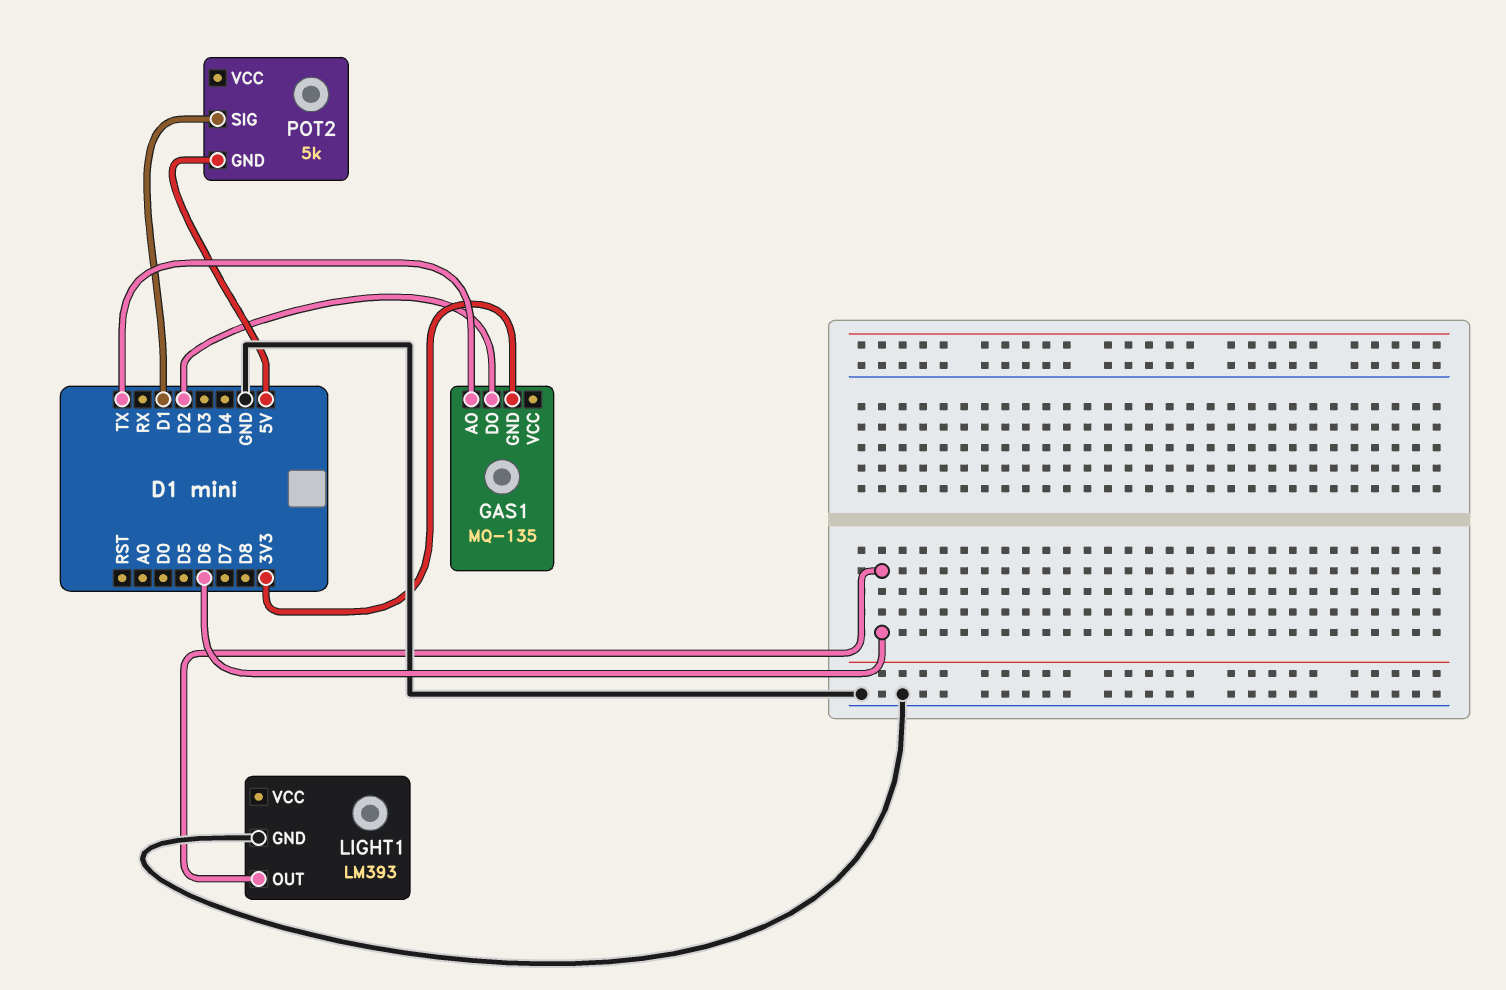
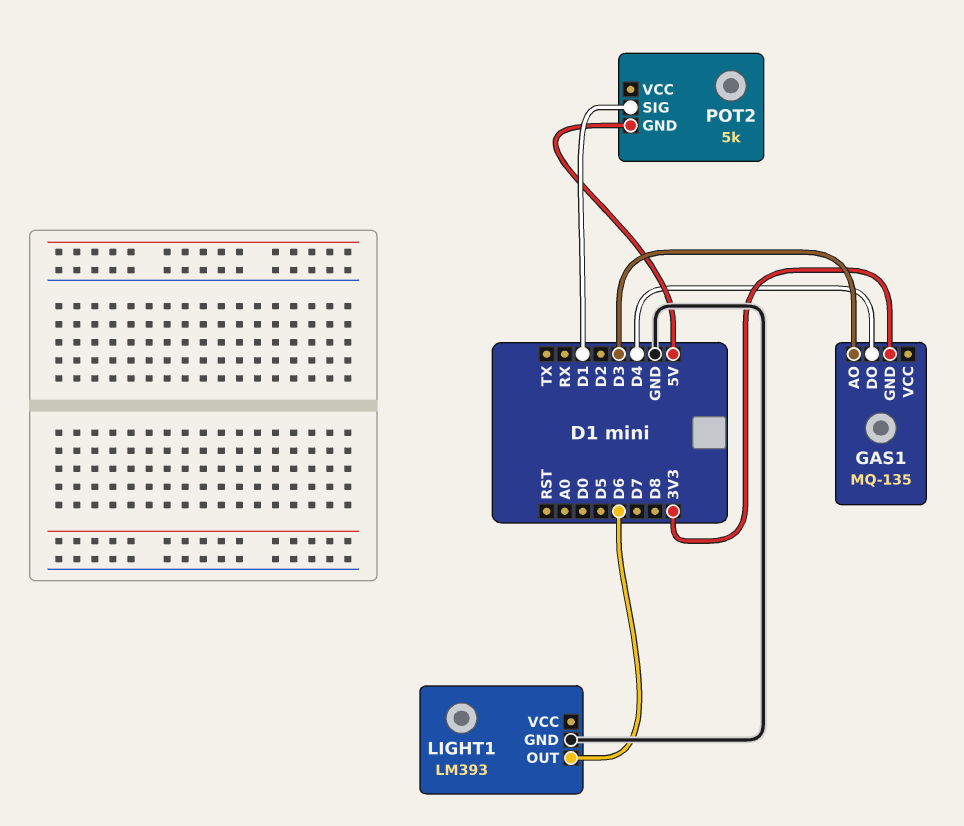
GAS1 pin AO: TX -> D3
GAS1 pin DO: D2 -> D4

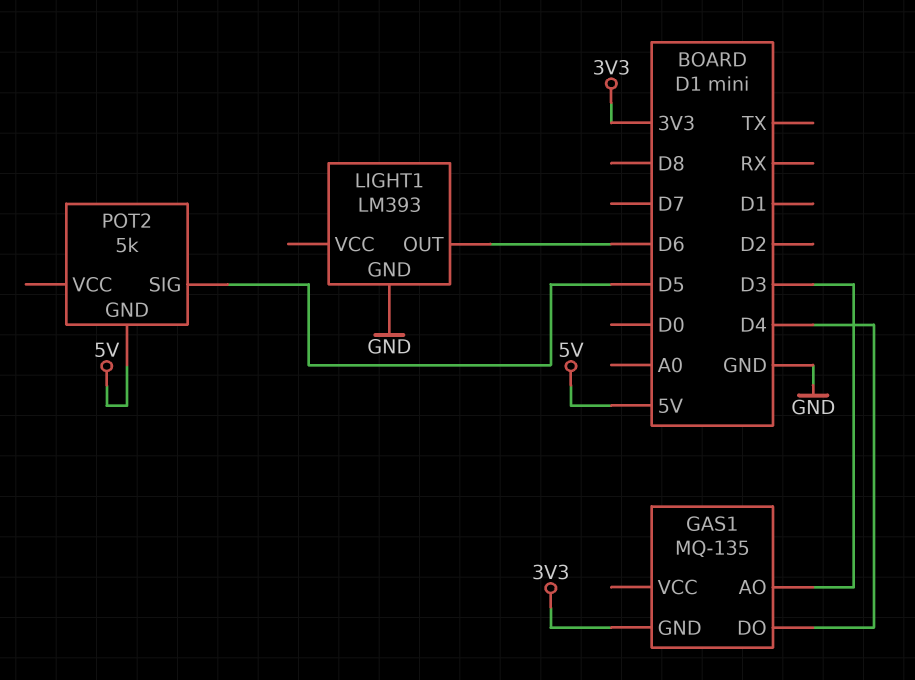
POT2 pin SIG: D1 -> D5

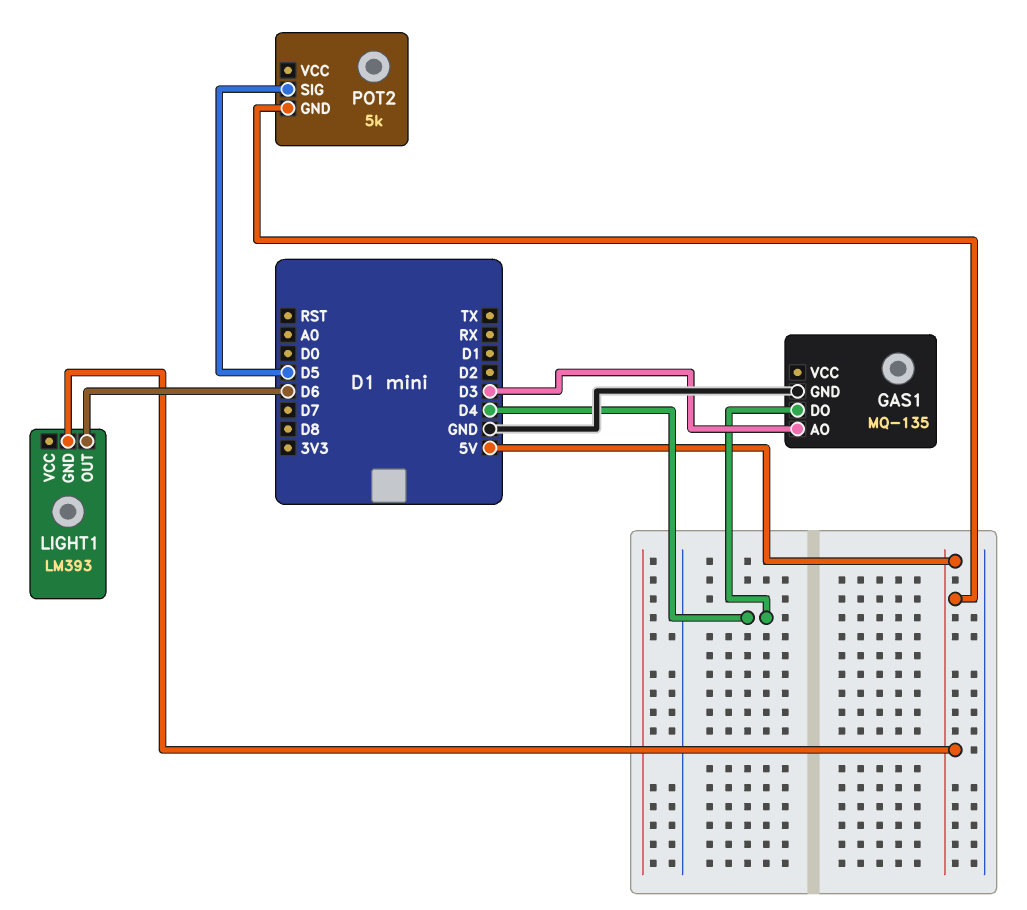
GAS1 pin GND: 3V3 -> GND
LIGHT1 pin GND: GND -> 5V

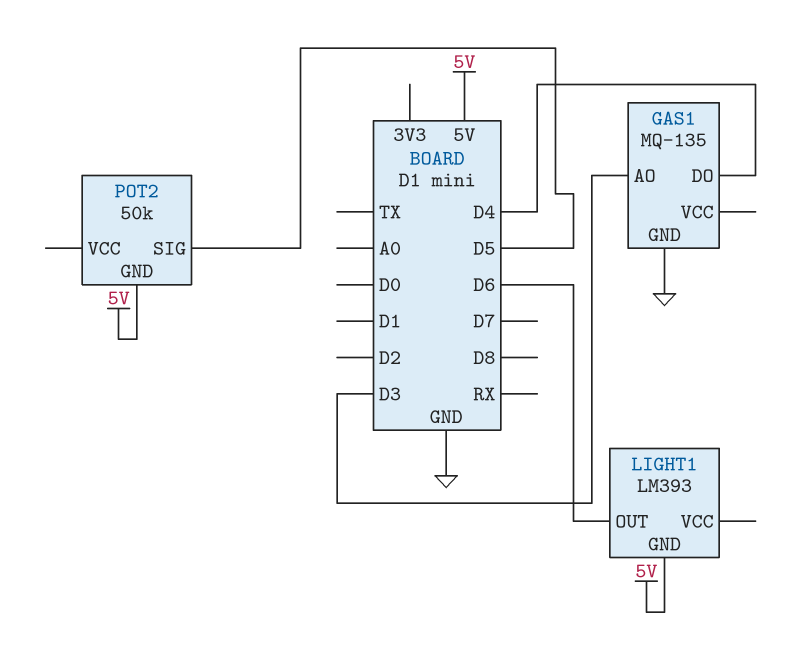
POT2: 5k -> 50k

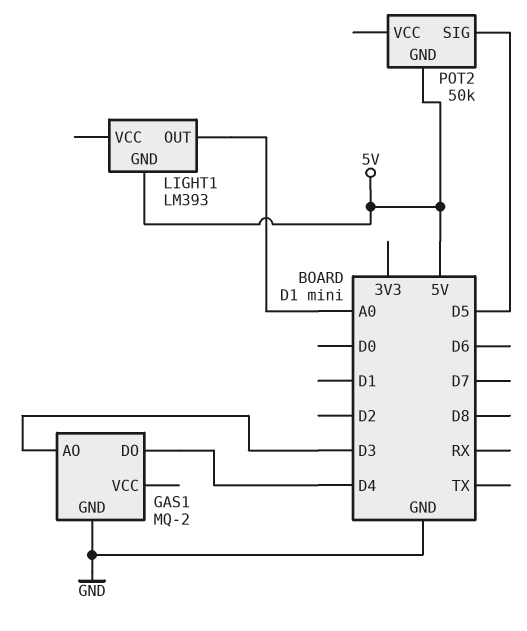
GAS1: MQ-135 -> MQ-2
LIGHT1 pin OUT: D6 -> A0

